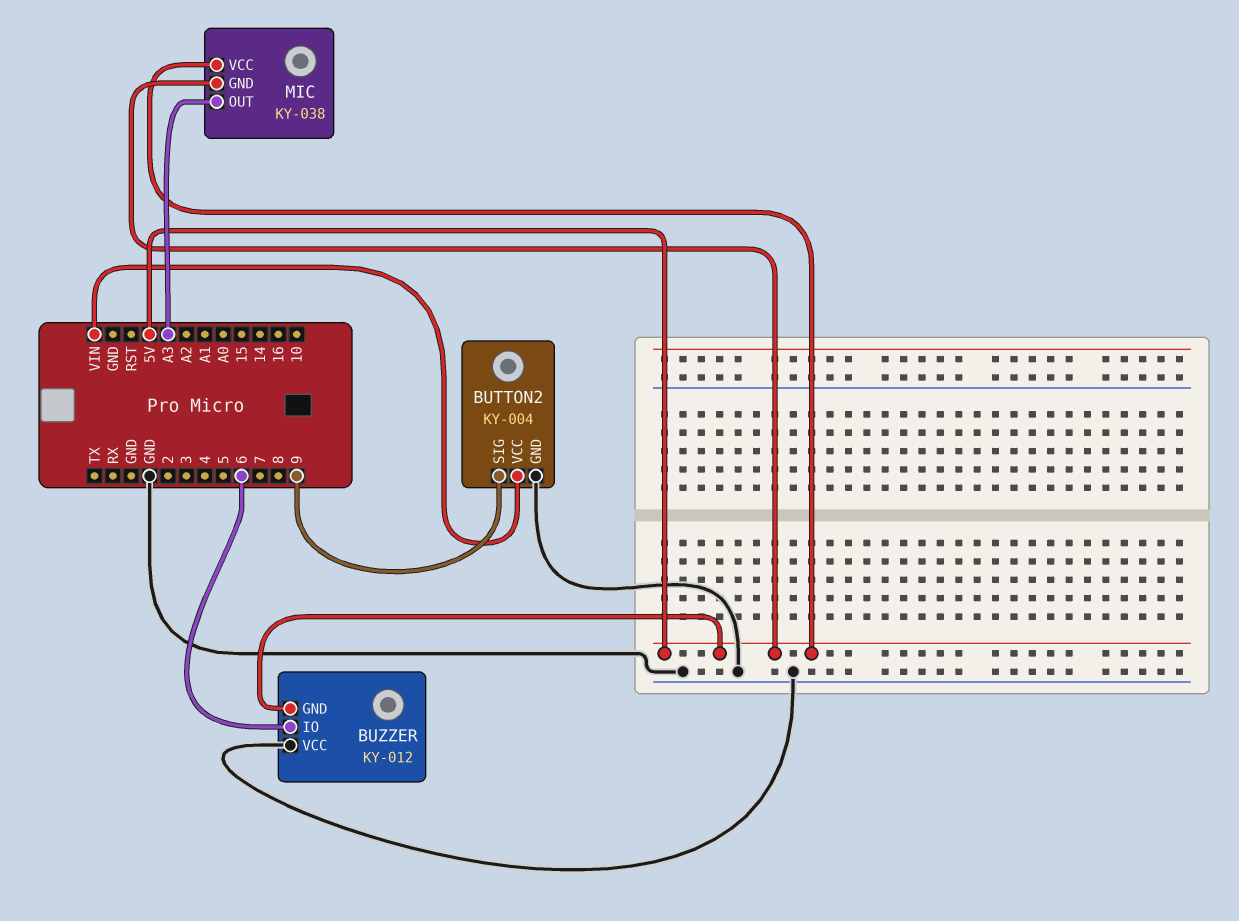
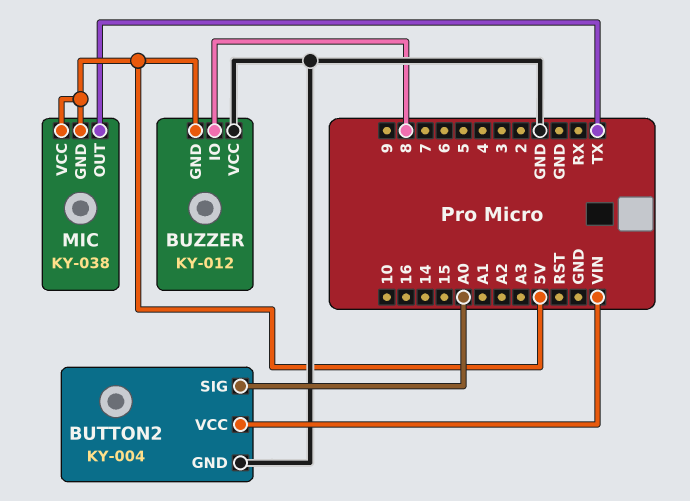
BUTTON2 pin SIG: 9 -> A0
BUZZER pin IO: 6 -> 8
MIC pin OUT: A3 -> TX

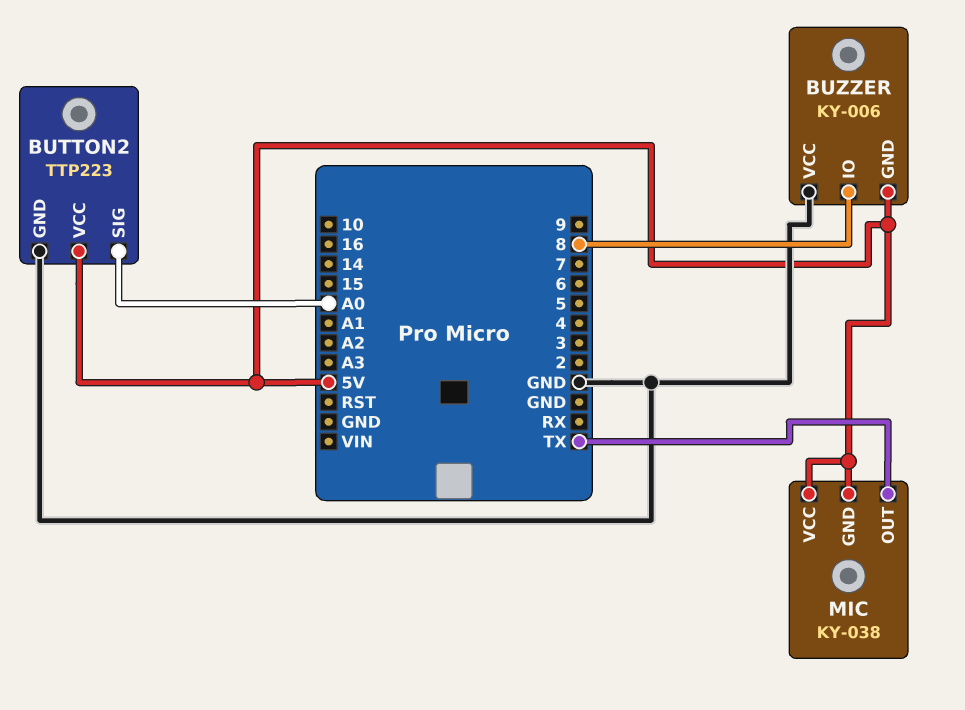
BUTTON2: KY-004 -> TTP223
BUTTON2 pin VCC: VIN -> 5V
BUZZER: KY-012 -> KY-006

